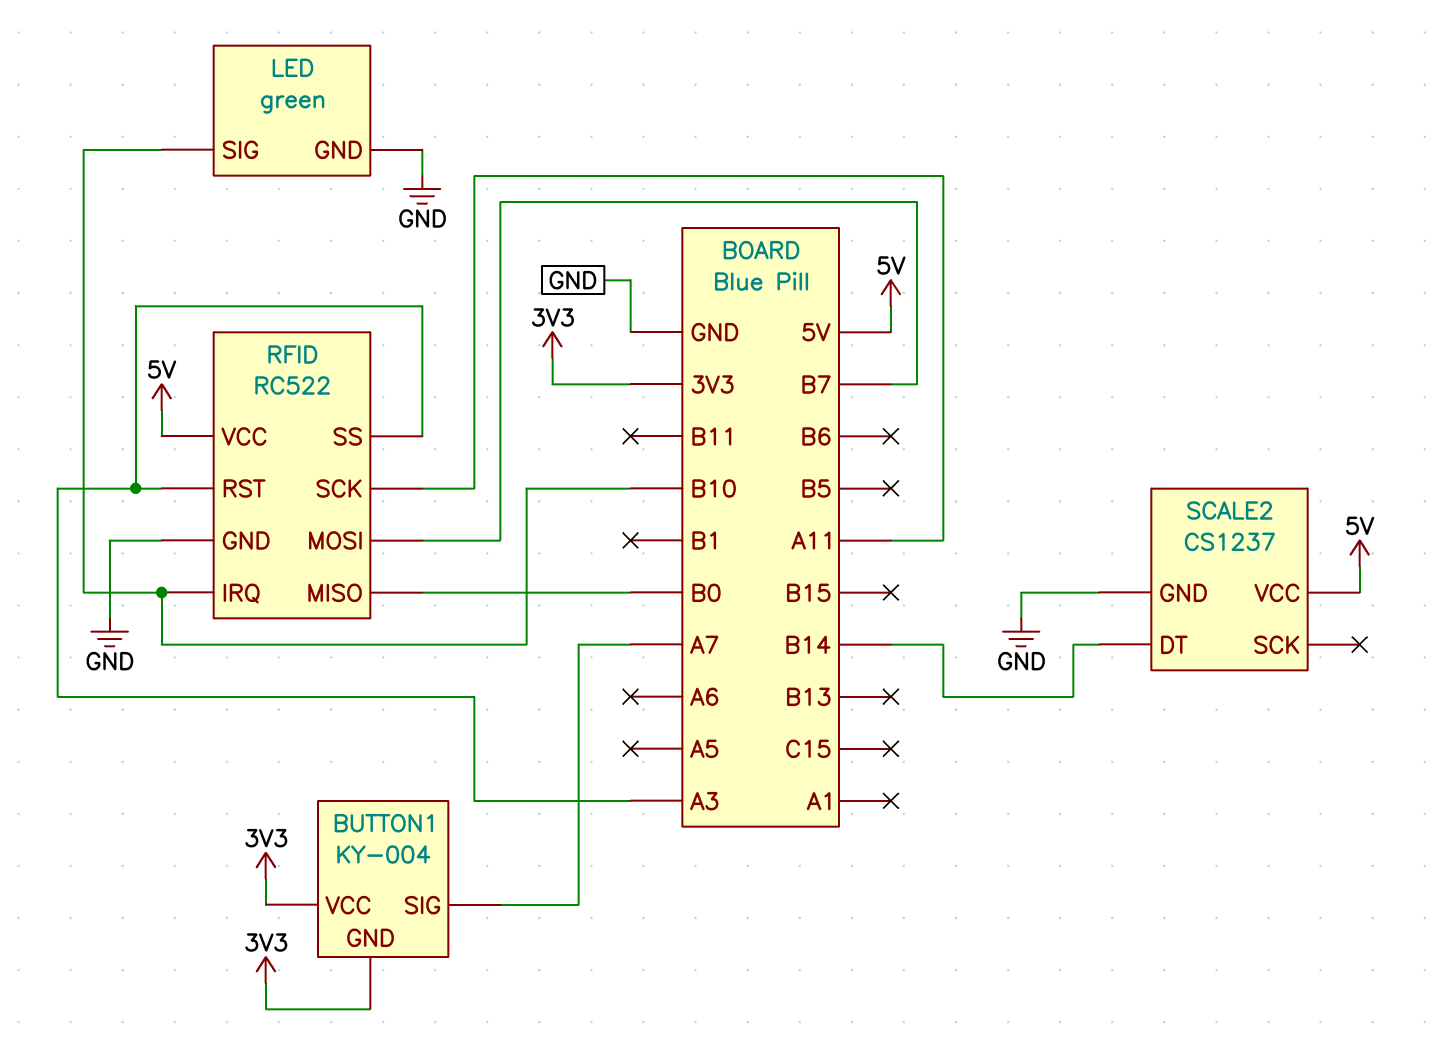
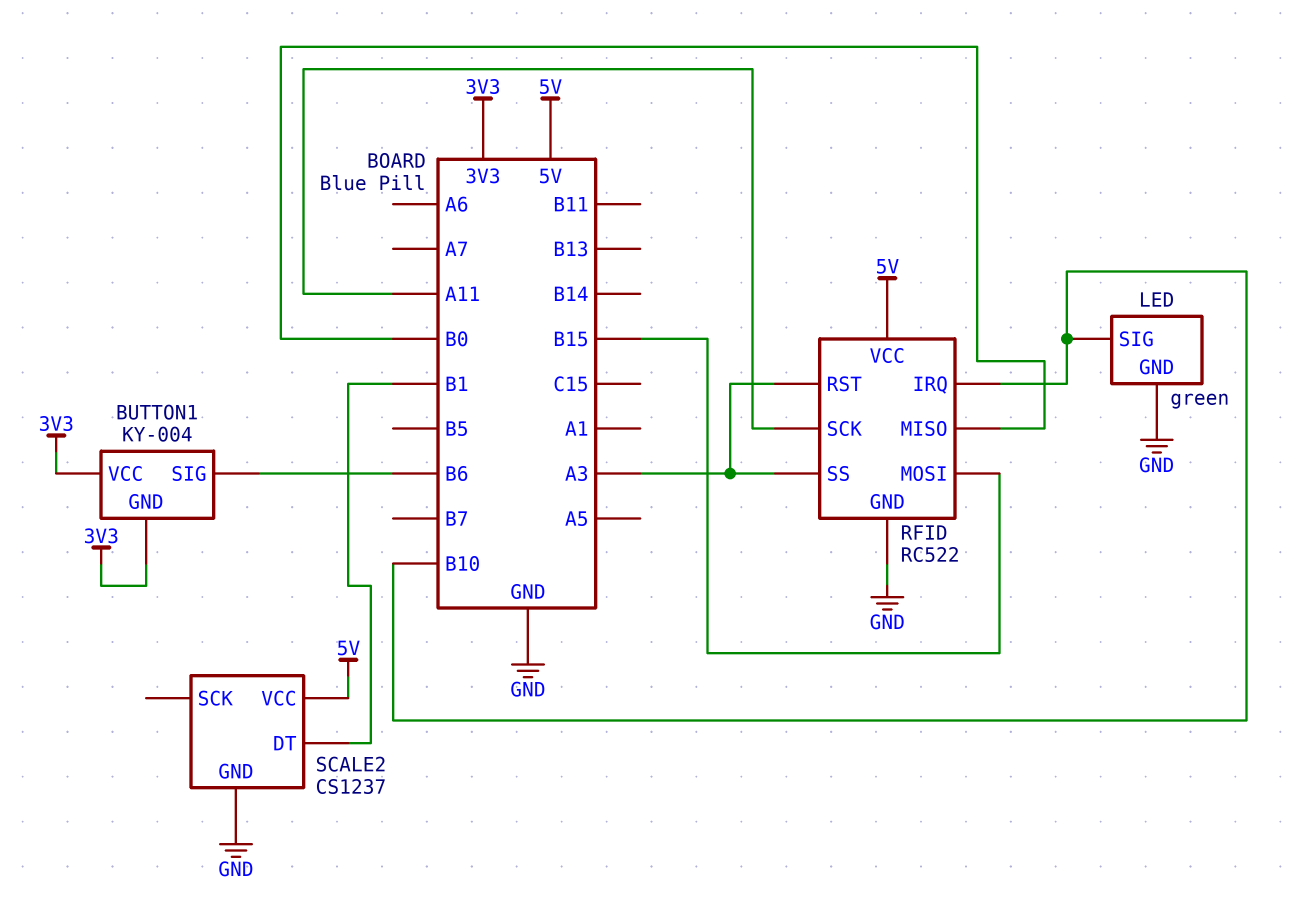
BUTTON1 pin SIG: A7 -> B6
RFID pin MOSI: B7 -> B15
SCALE2 pin DT: B14 -> B1

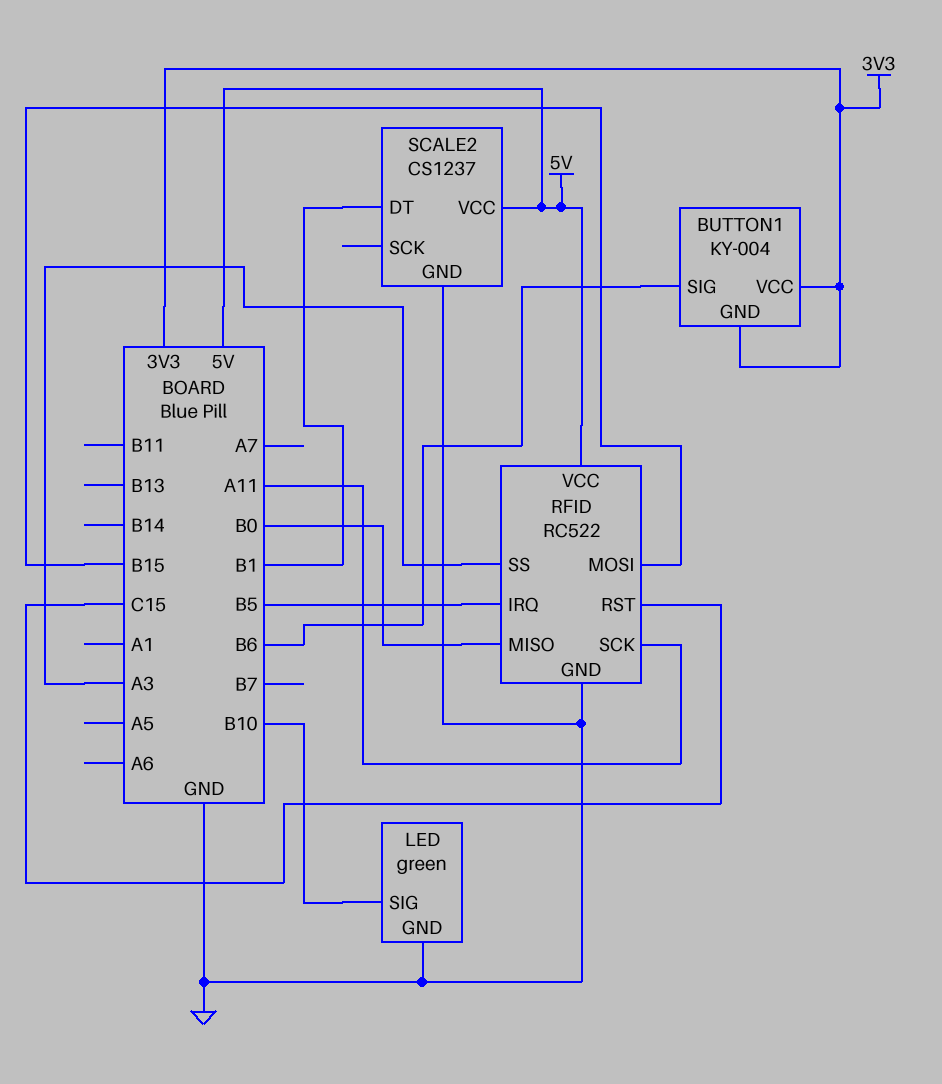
RFID pin IRQ: B10 -> B5
RFID pin RST: A3 -> C15

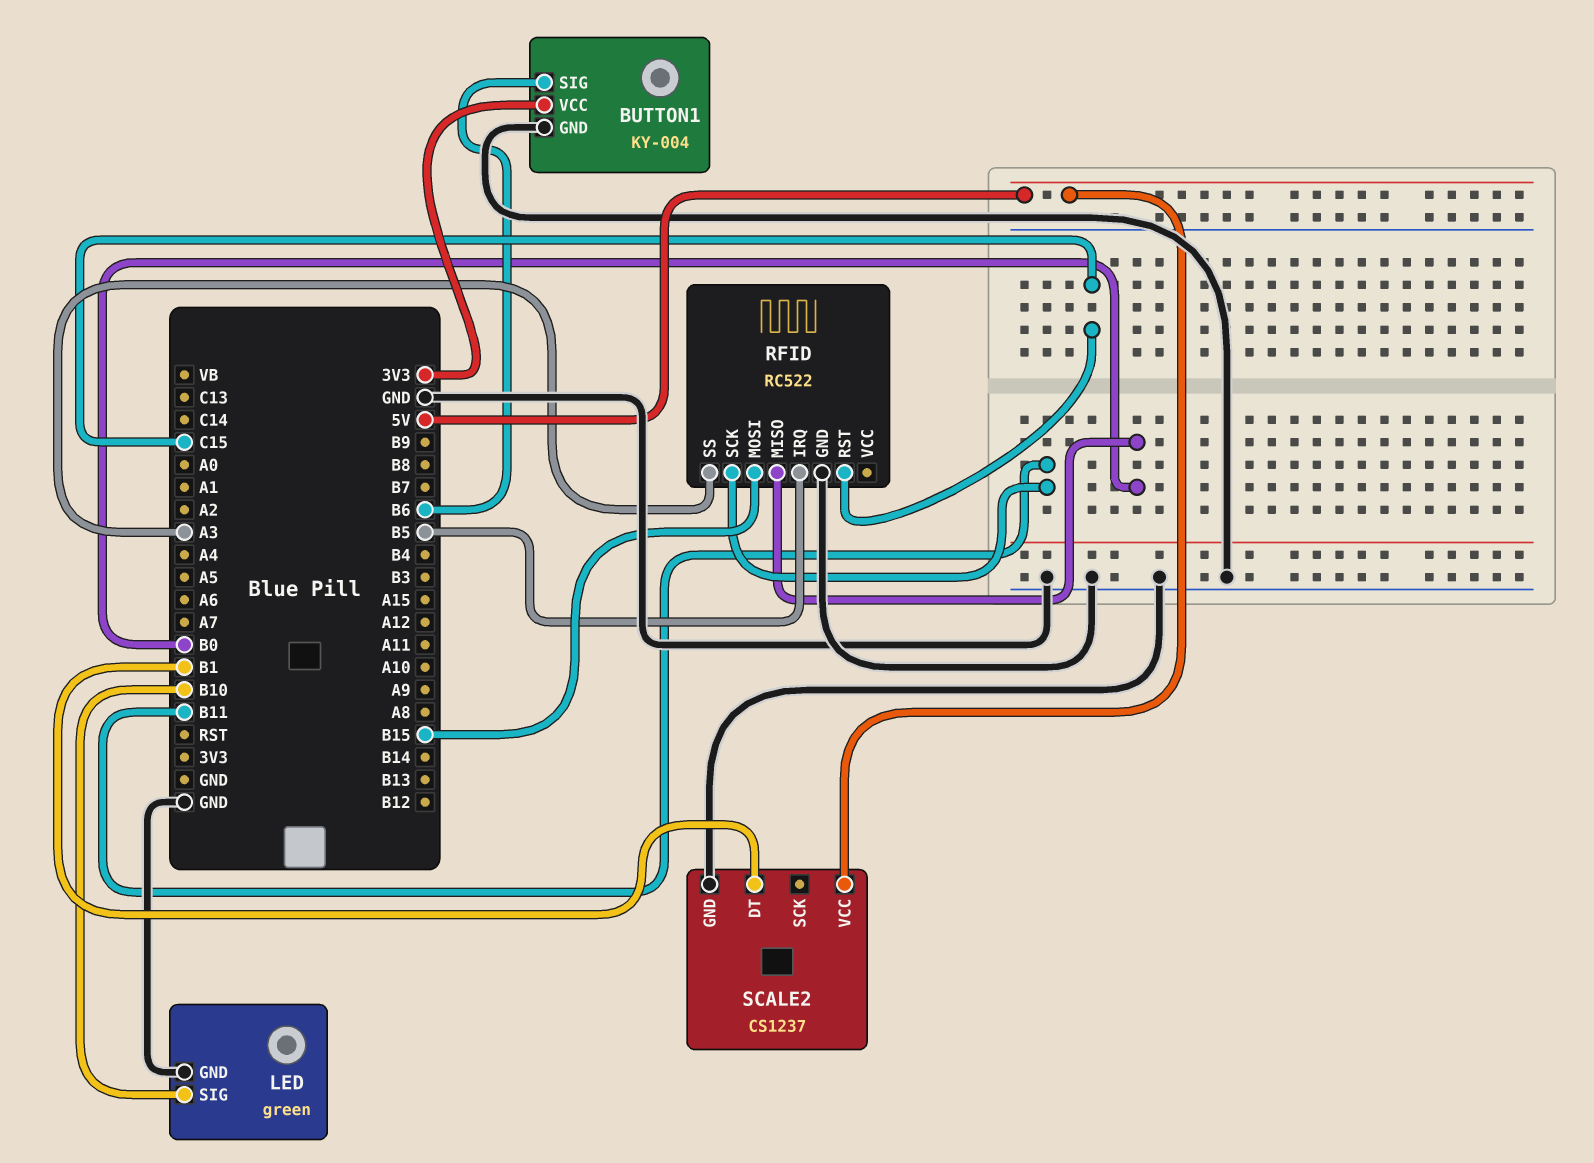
BUTTON1 pin GND: 3V3 -> GND
RFID pin SCK: A11 -> B11
RFID pin VCC: 5V -> none

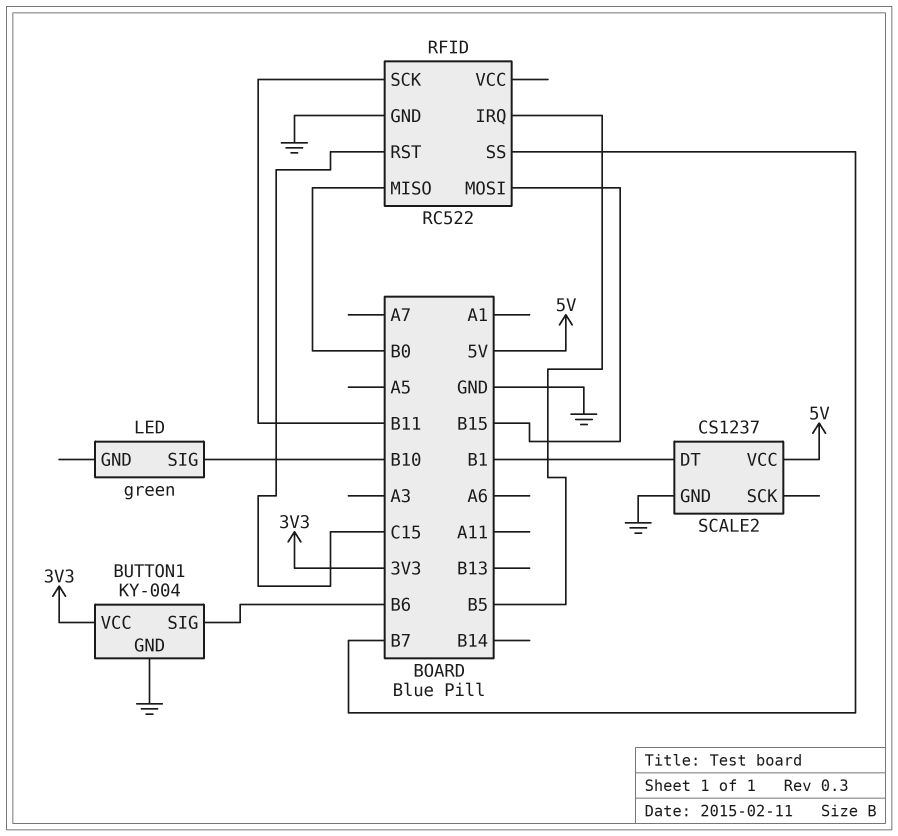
LED pin GND: GND -> none
RFID pin SS: A3 -> B7

